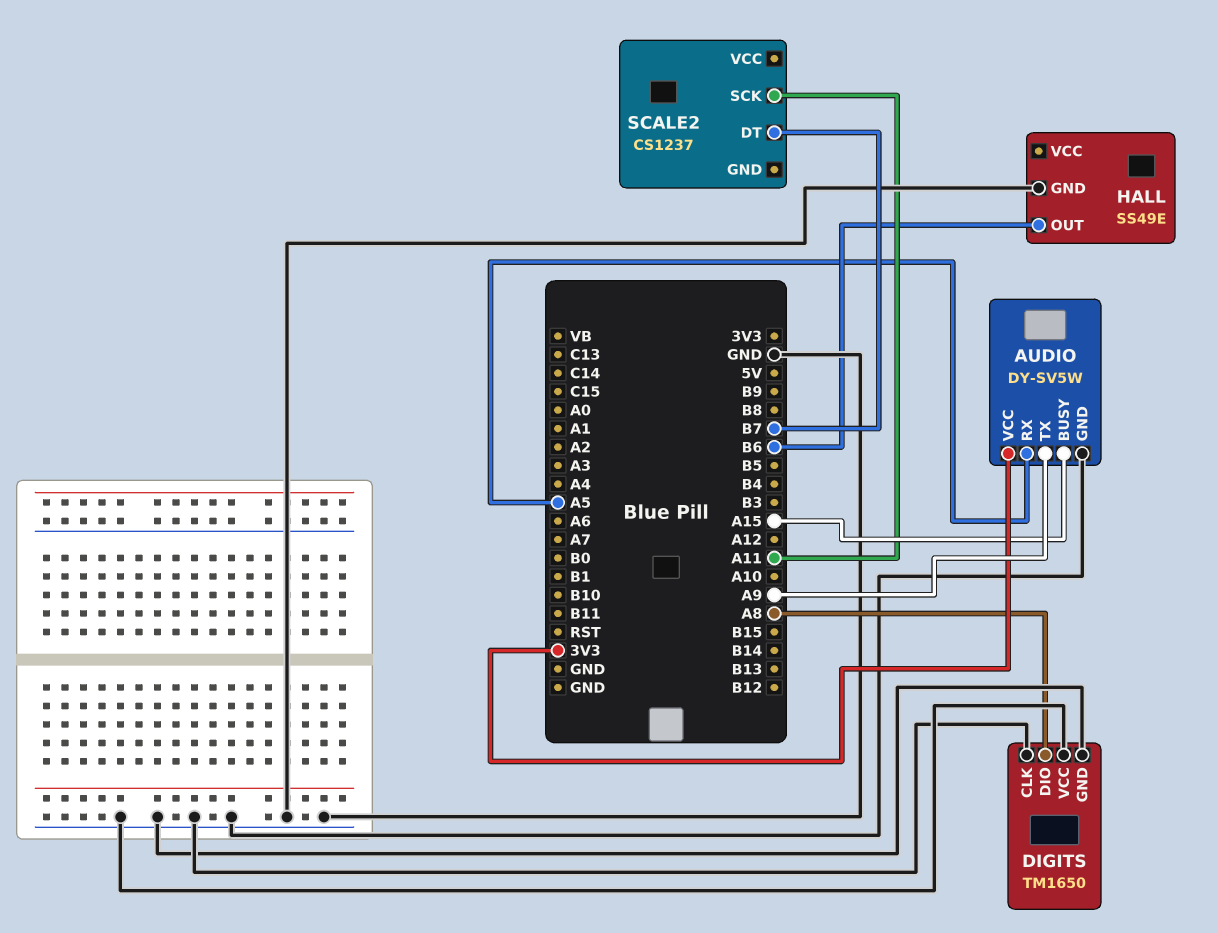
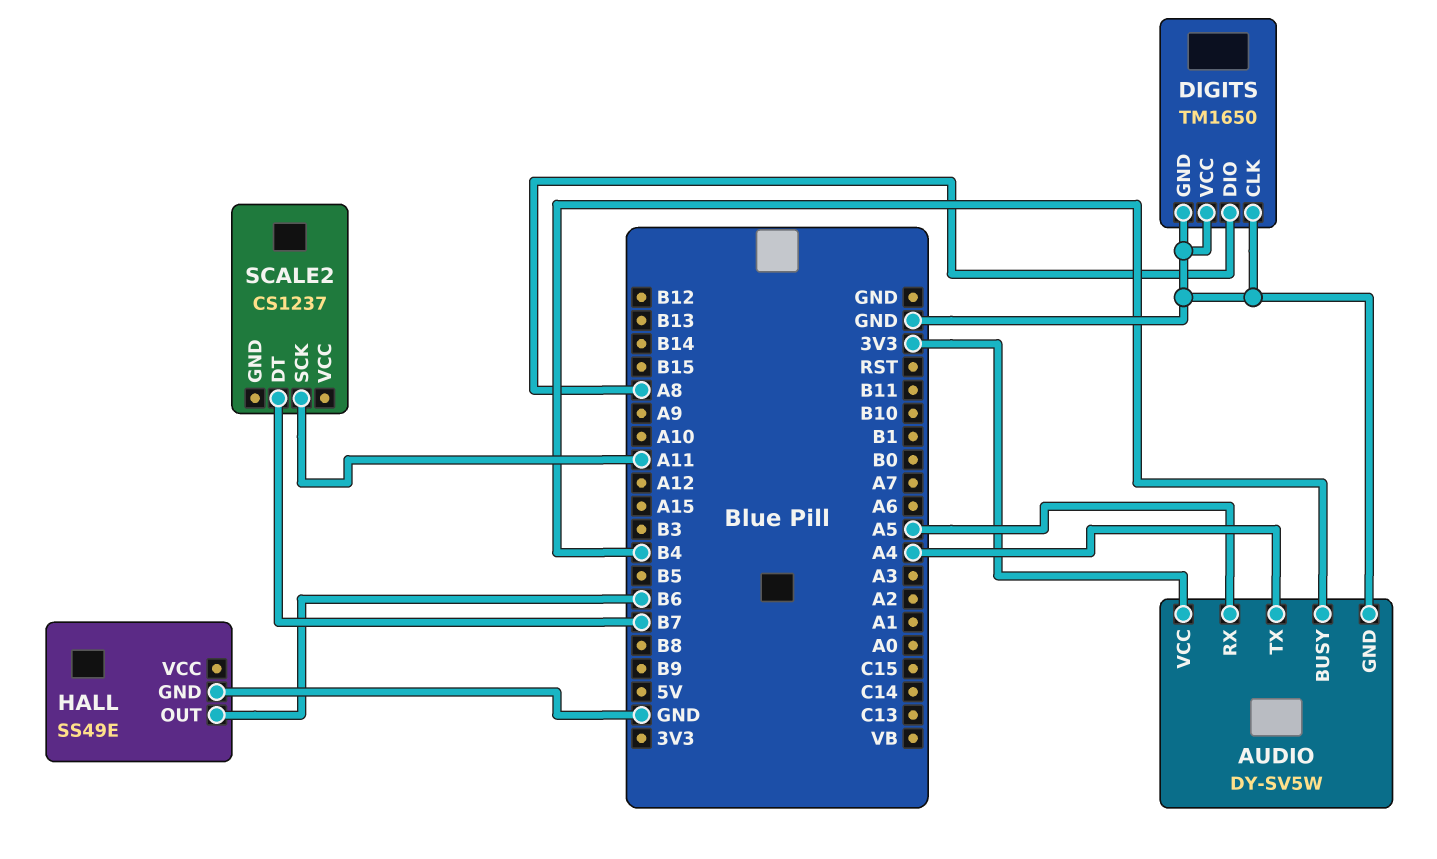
AUDIO pin BUSY: A15 -> B4
AUDIO pin TX: A9 -> A4

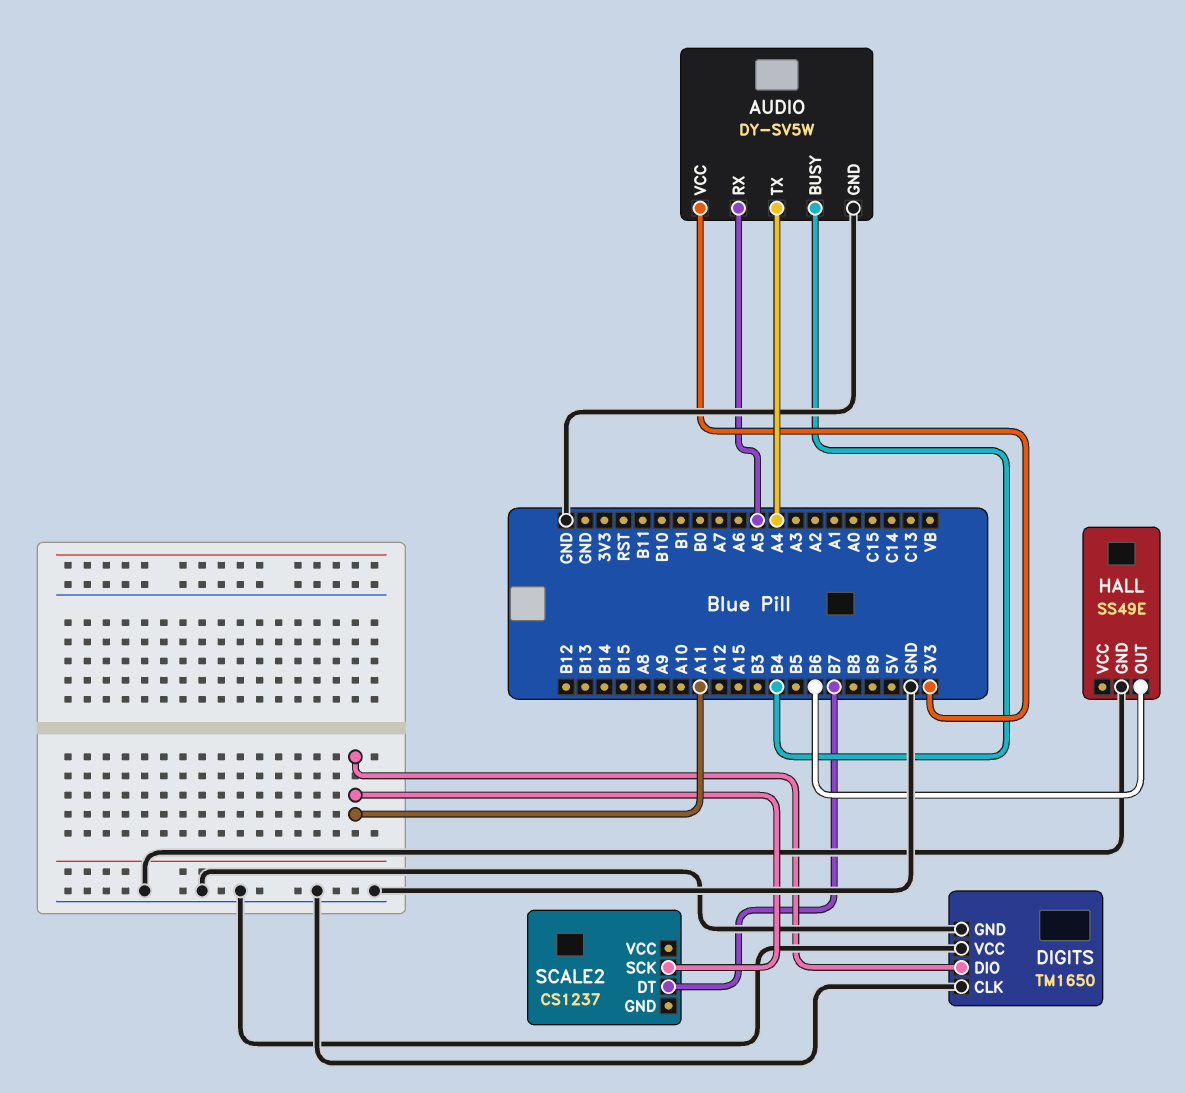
DIGITS pin DIO: A8 -> A11

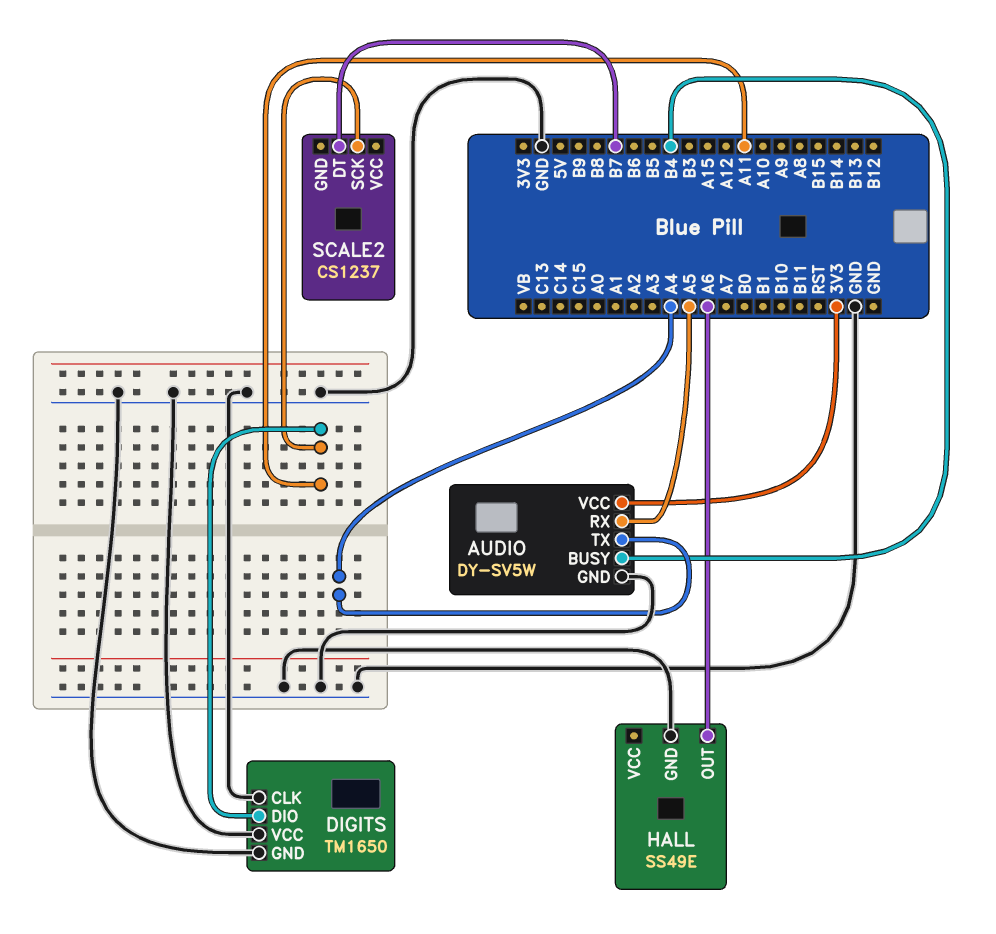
HALL pin OUT: B6 -> A6

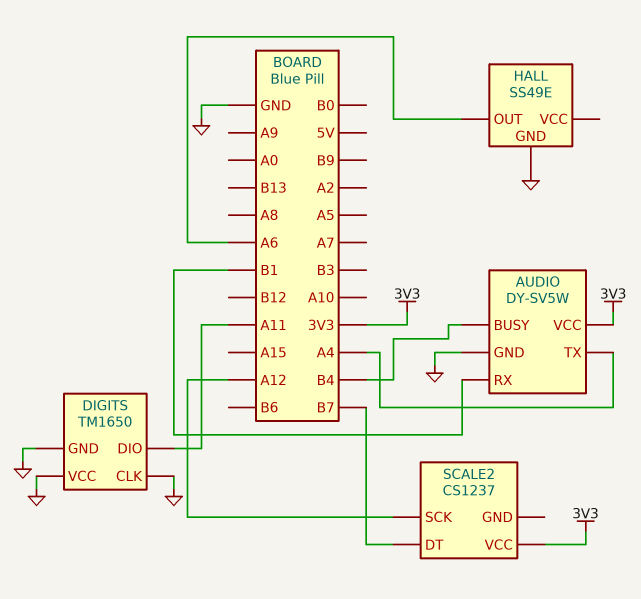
AUDIO pin RX: A5 -> B1
SCALE2 pin SCK: A11 -> A12
SCALE2 pin VCC: none -> 3V3

